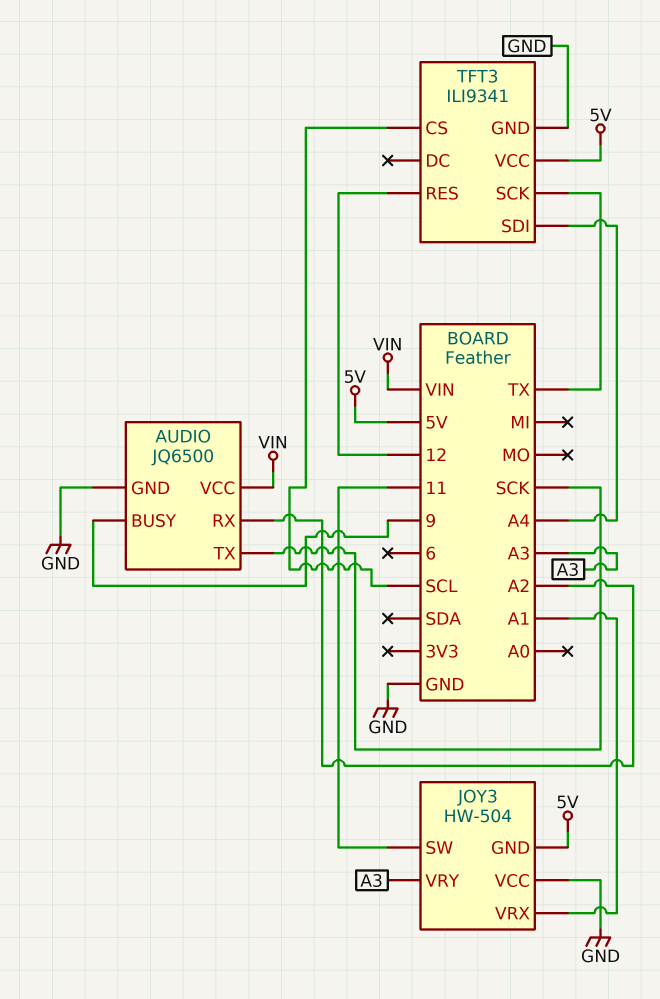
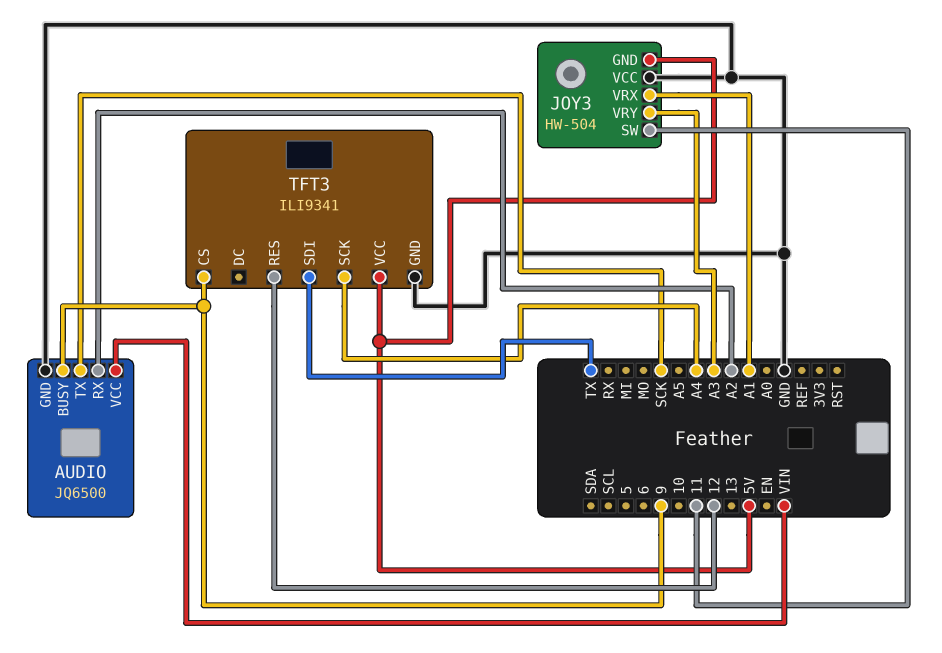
TFT3 pin CS: SCL -> 9
TFT3 pin SCK: TX -> A4
TFT3 pin SDI: A4 -> TX

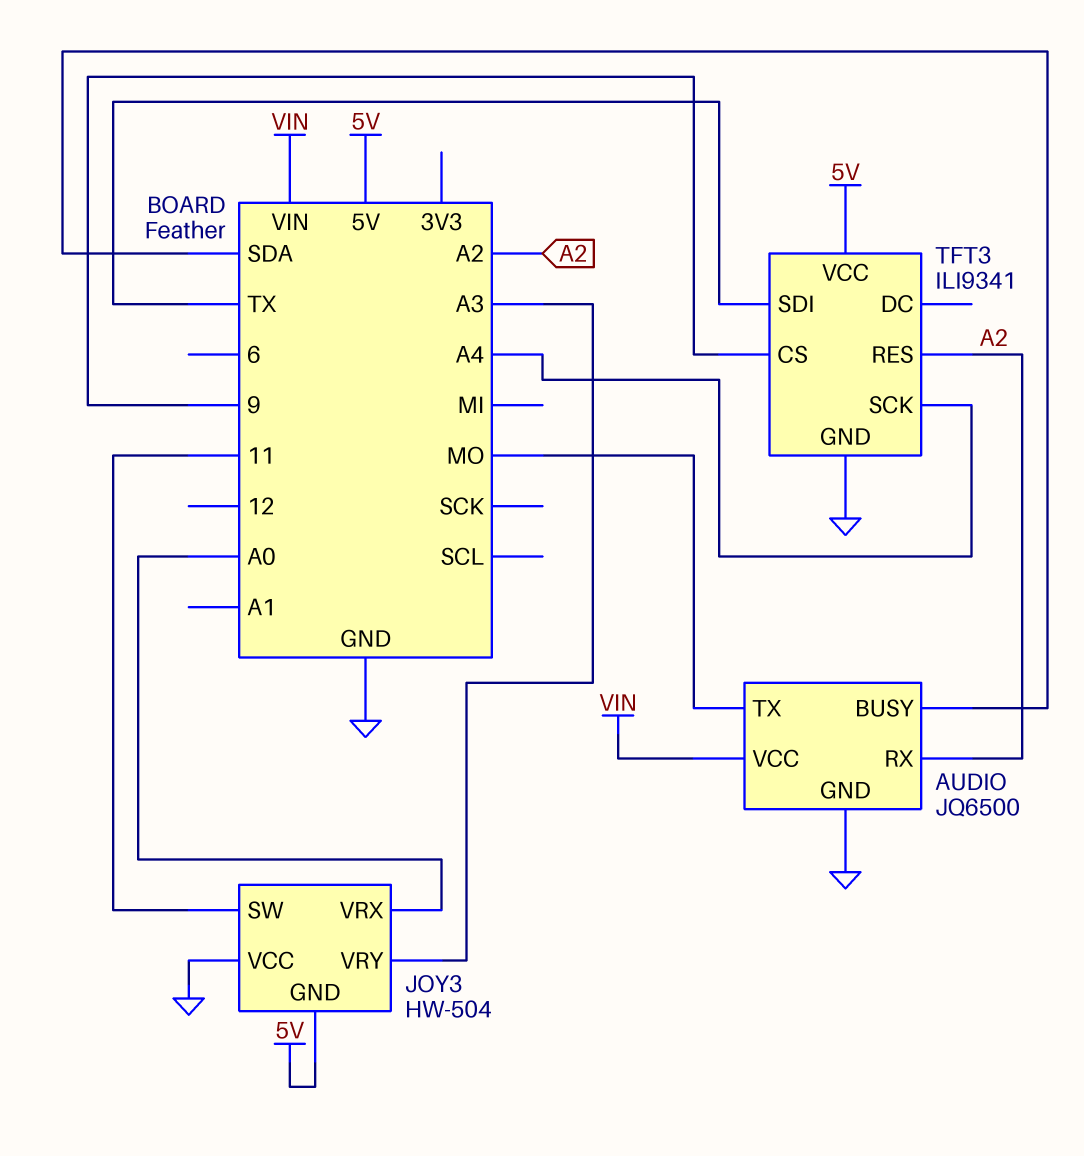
AUDIO pin BUSY: 9 -> SDA
AUDIO pin TX: SCK -> MO
JOY3 pin VRX: A1 -> A0
TFT3 pin RES: 12 -> A2

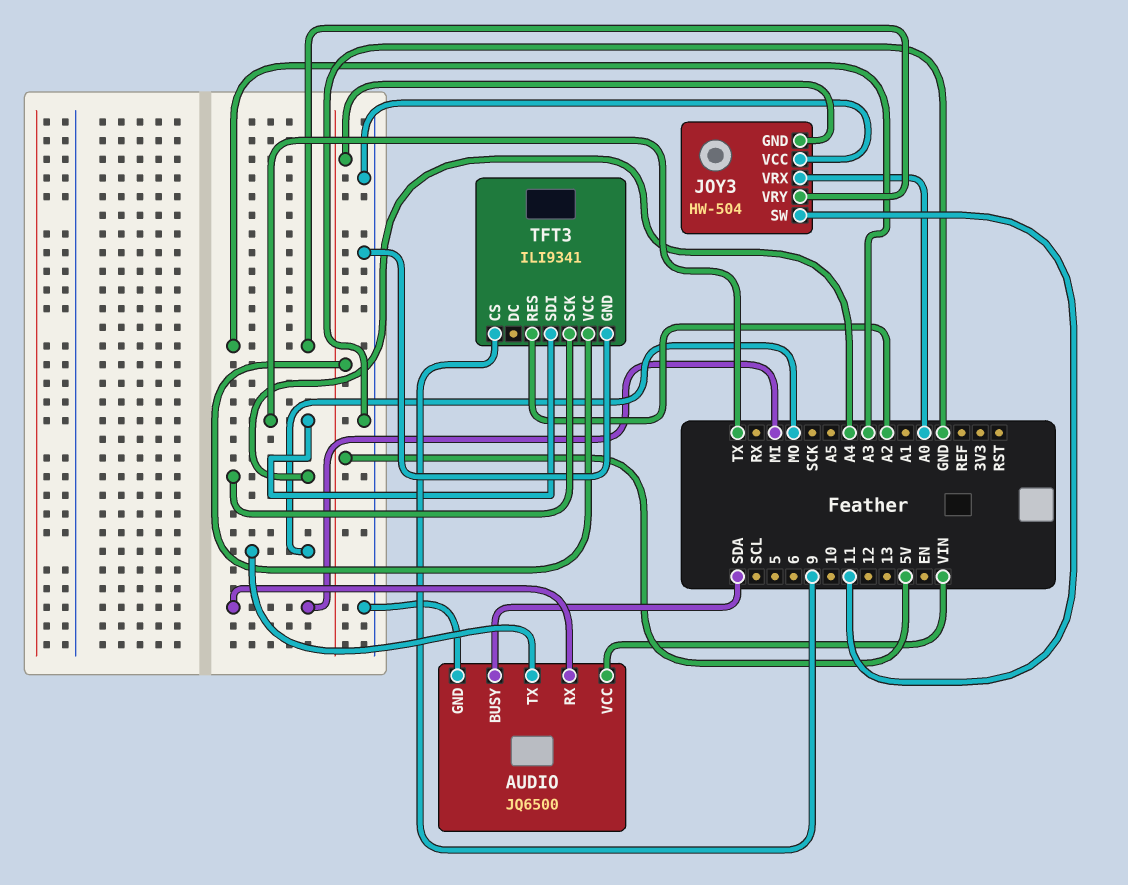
AUDIO pin RX: A2 -> MI

